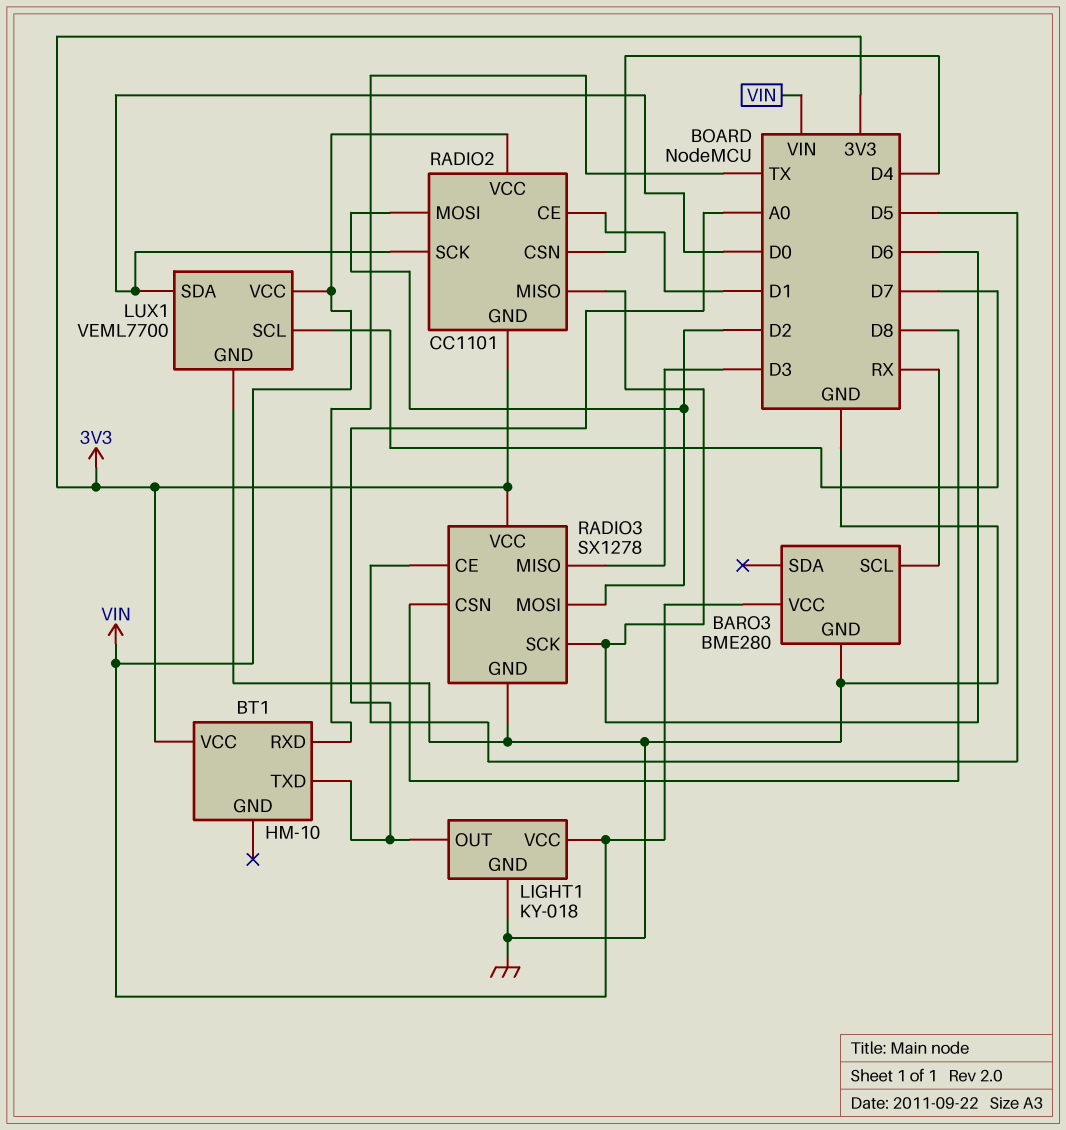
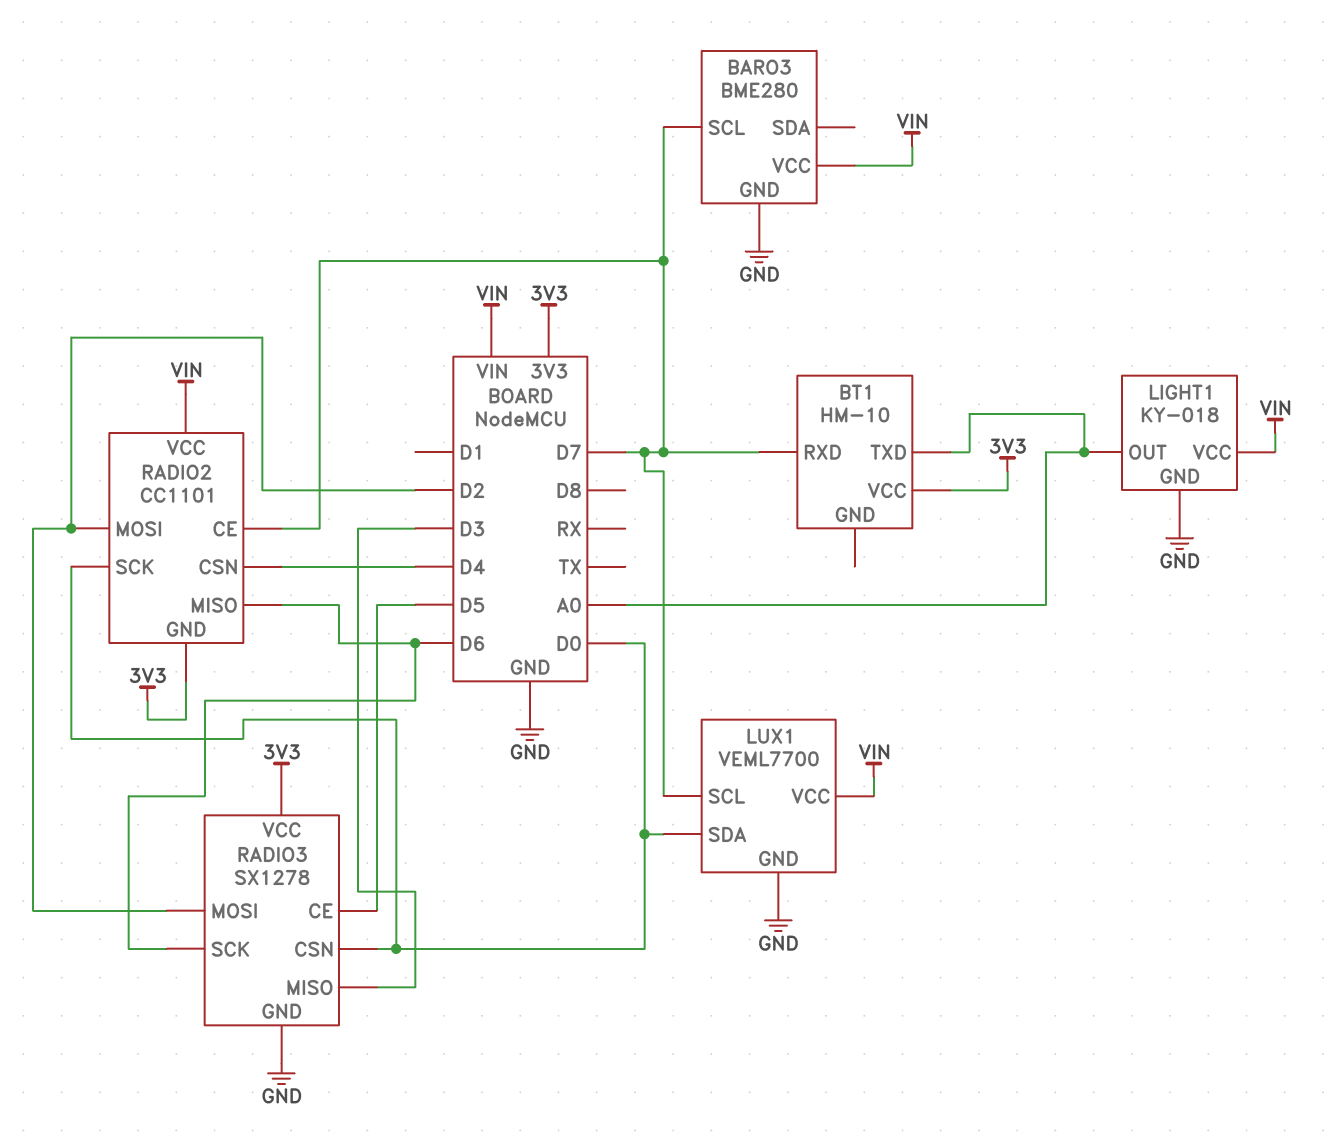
BARO3 pin SCL: RX -> D7
BT1 pin RXD: TX -> D7
RADIO2 pin CE: D1 -> D7
RADIO3 pin CSN: D8 -> D0

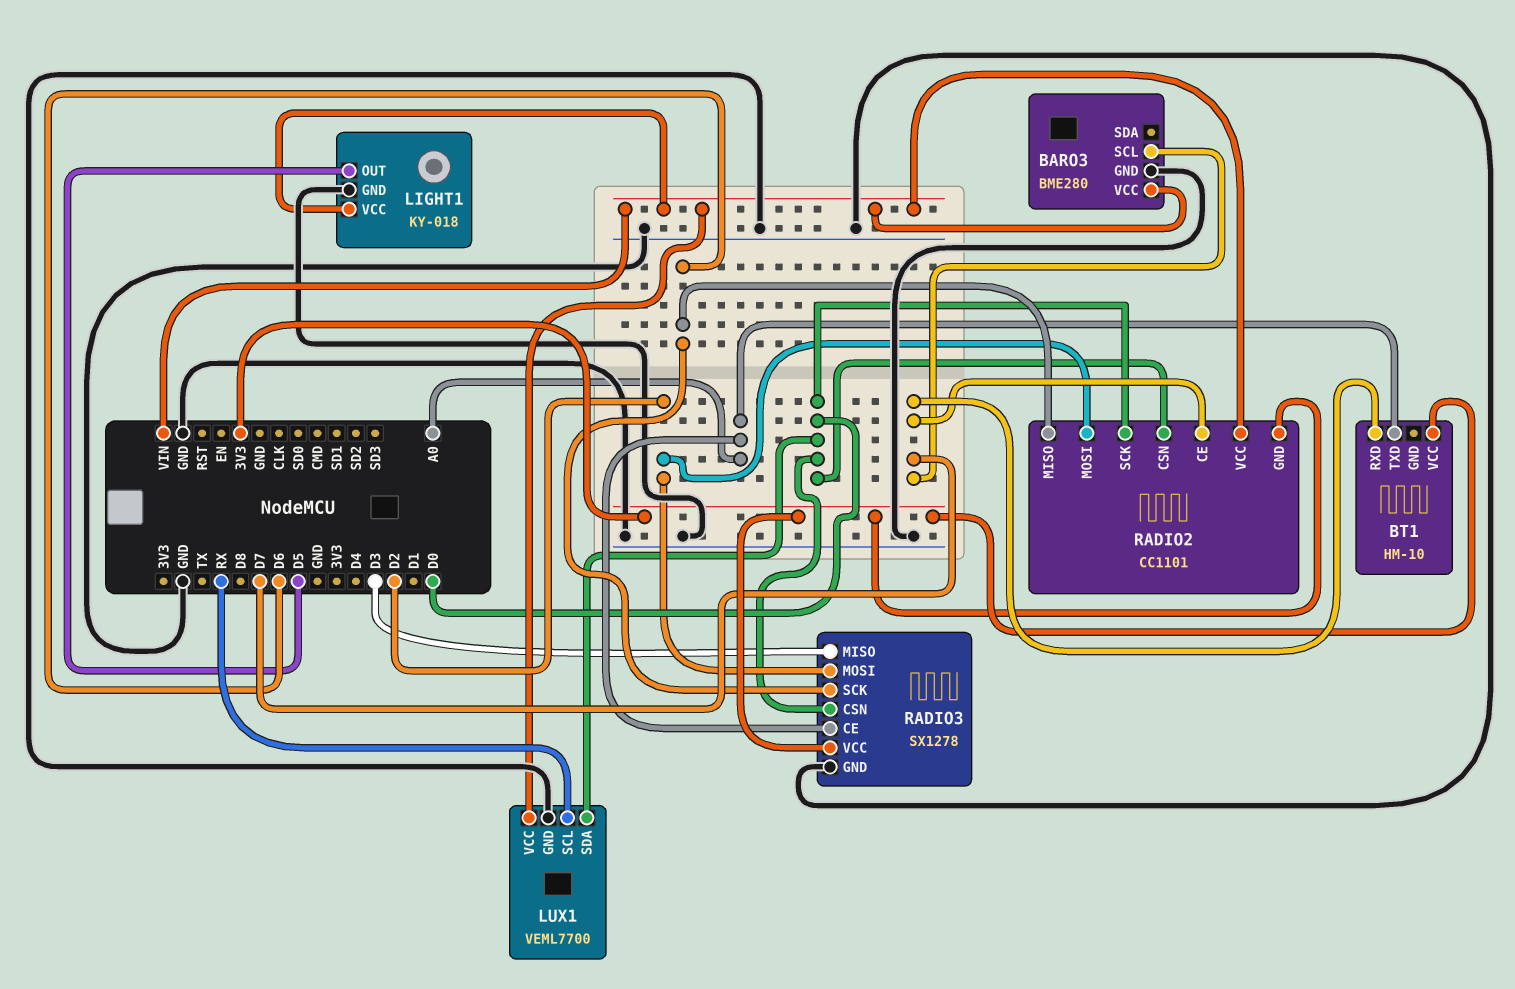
LIGHT1 pin OUT: A0 -> D5
LUX1 pin SCL: D7 -> RX
RADIO2 pin CSN: D4 -> D0
RADIO3 pin CE: D5 -> A0

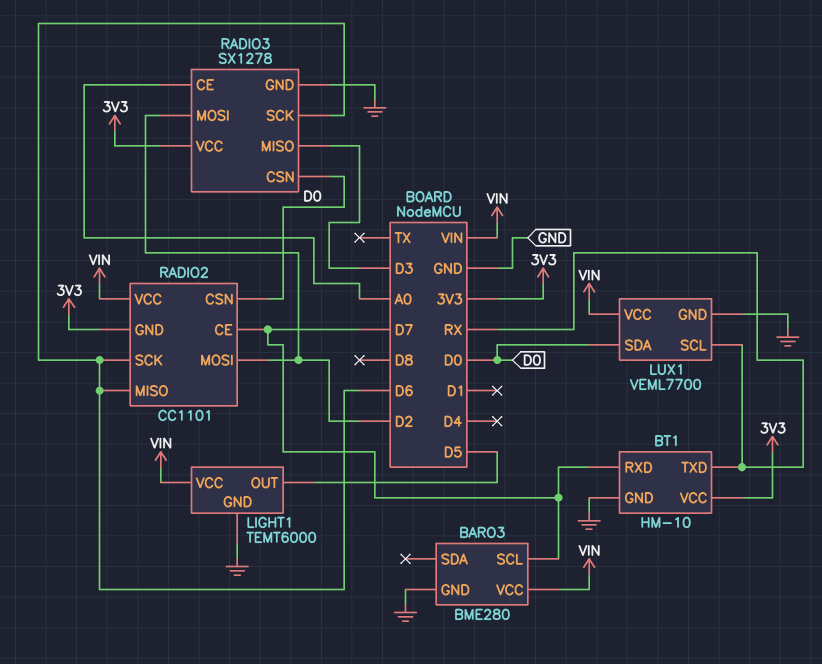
BT1 pin GND: none -> GND
BT1 pin TXD: A0 -> RX
LIGHT1: KY-018 -> TEMT6000
RADIO2 pin SCK: D0 -> D6

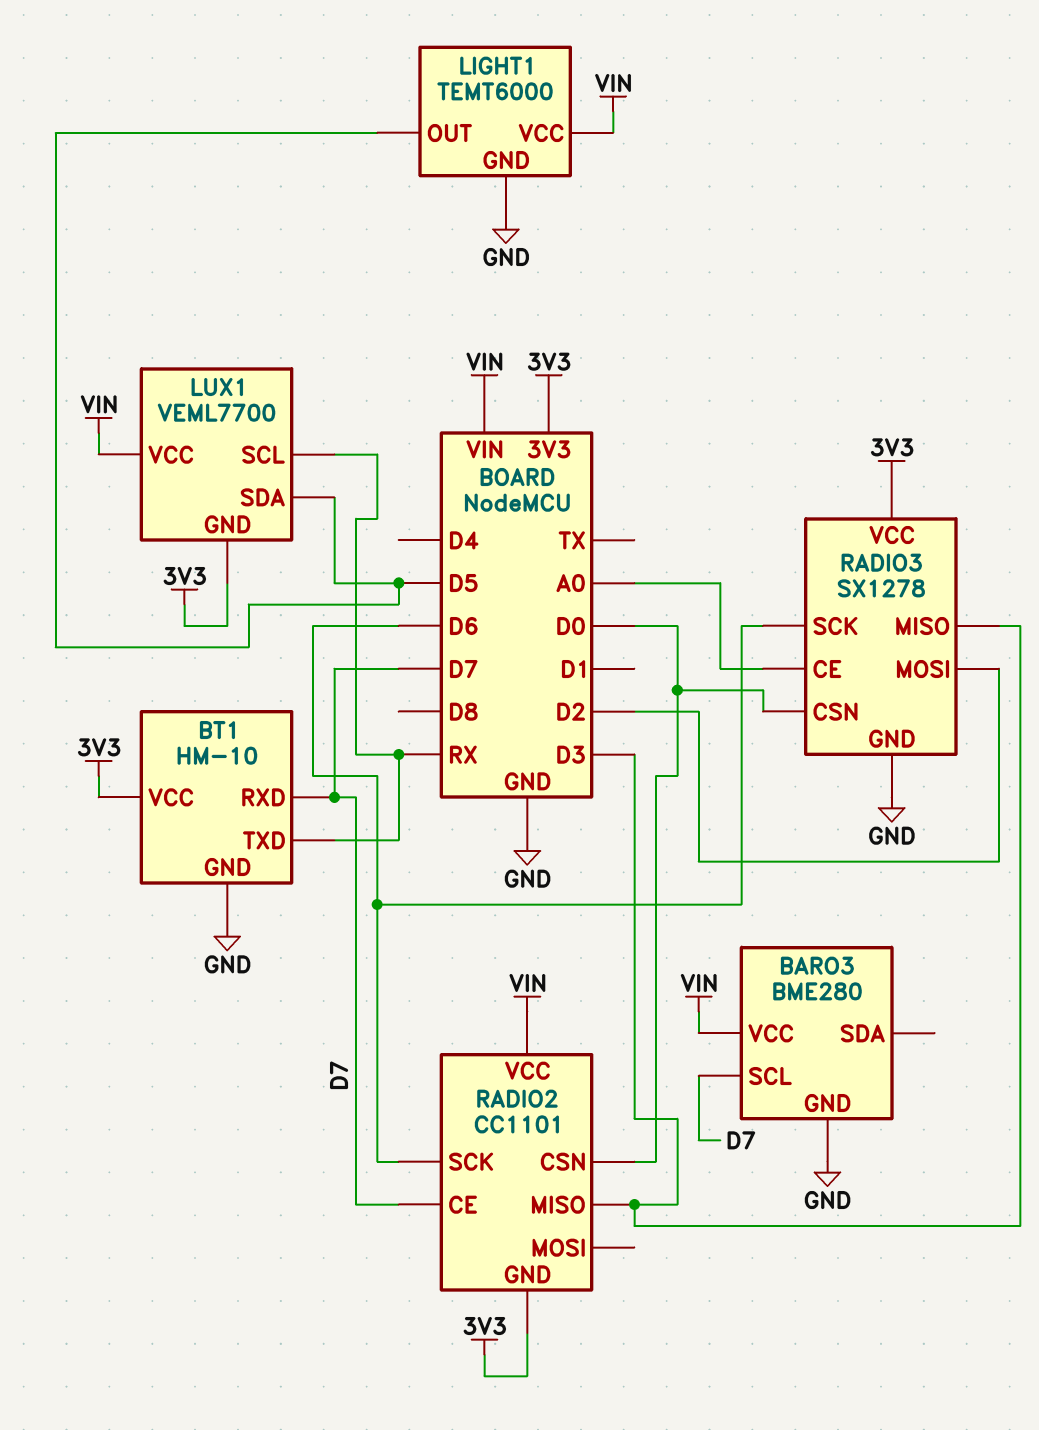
LUX1 pin GND: GND -> 3V3
LUX1 pin SDA: D0 -> D5
RADIO2 pin MISO: D6 -> D3
RADIO2 pin MOSI: D2 -> none

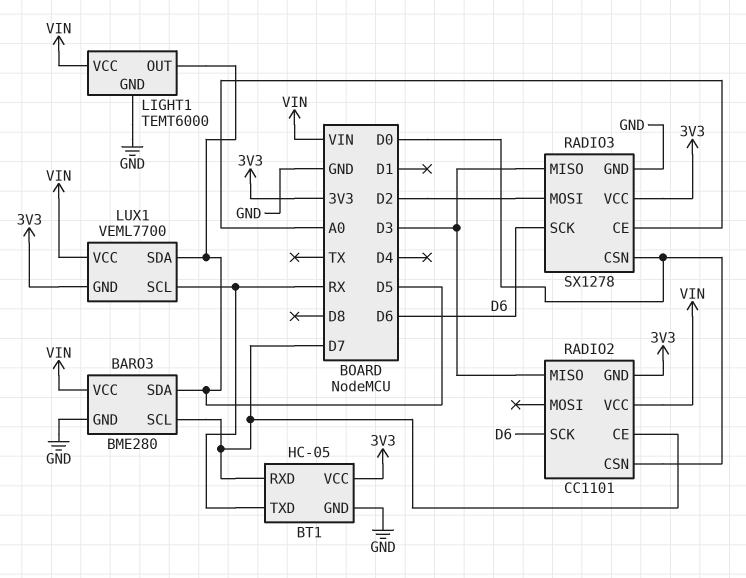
BARO3 pin SDA: none -> D5
BT1: HM-10 -> HC-05

